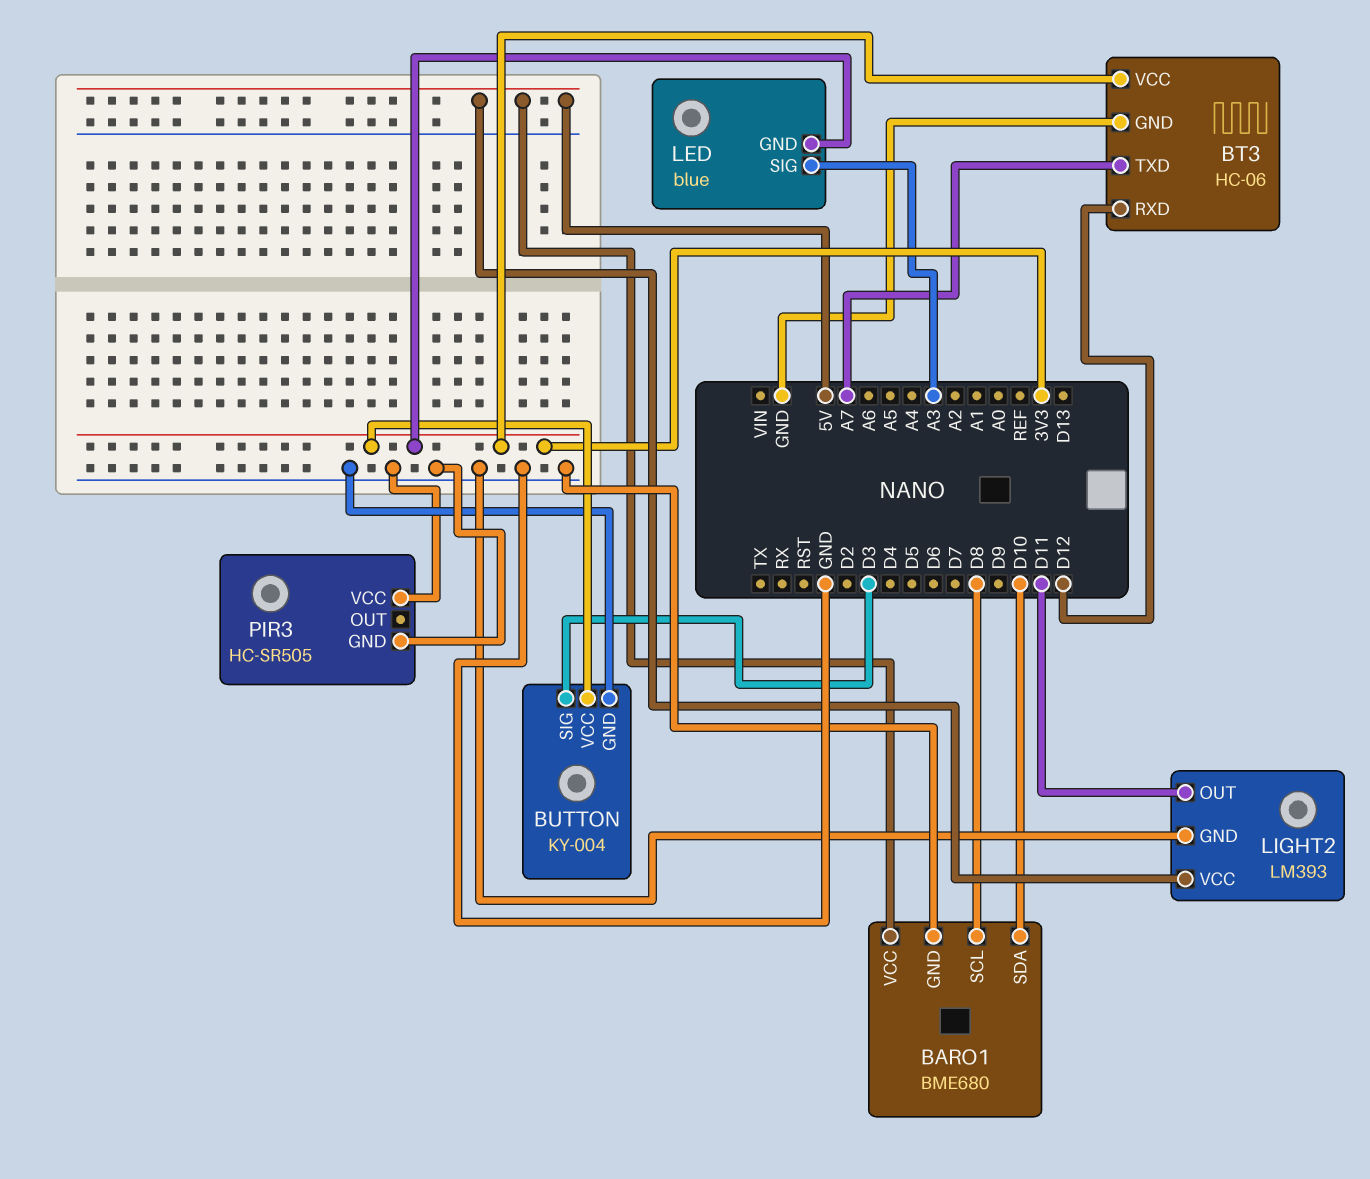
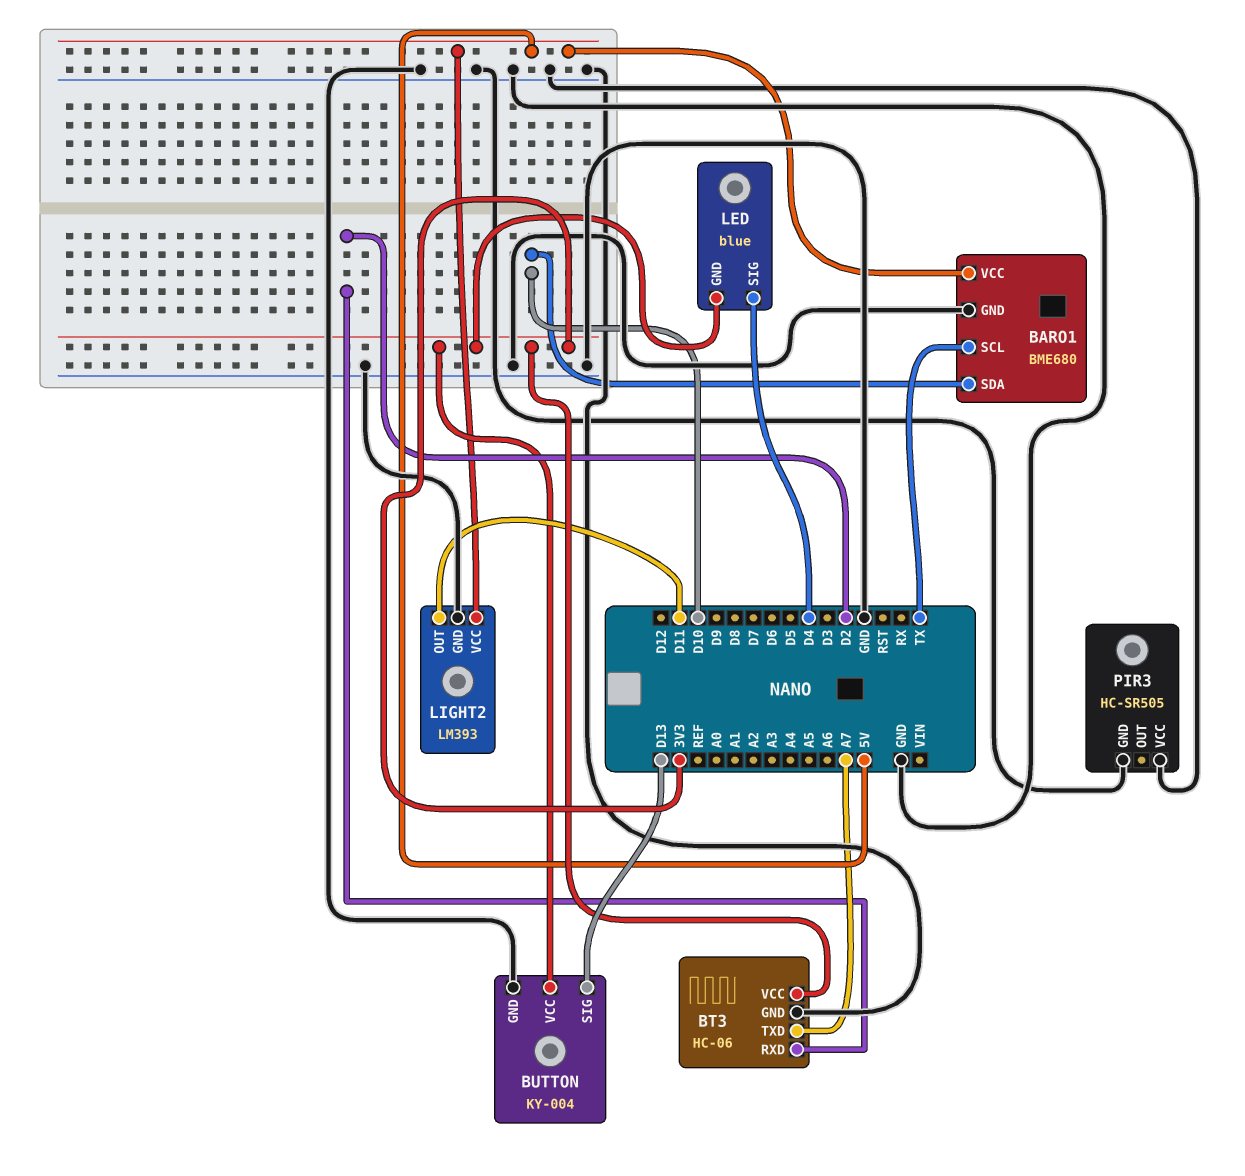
BARO1 pin SCL: D8 -> TX
BT3 pin RXD: D12 -> D2
BUTTON pin SIG: D3 -> D13
LED pin SIG: A3 -> D4

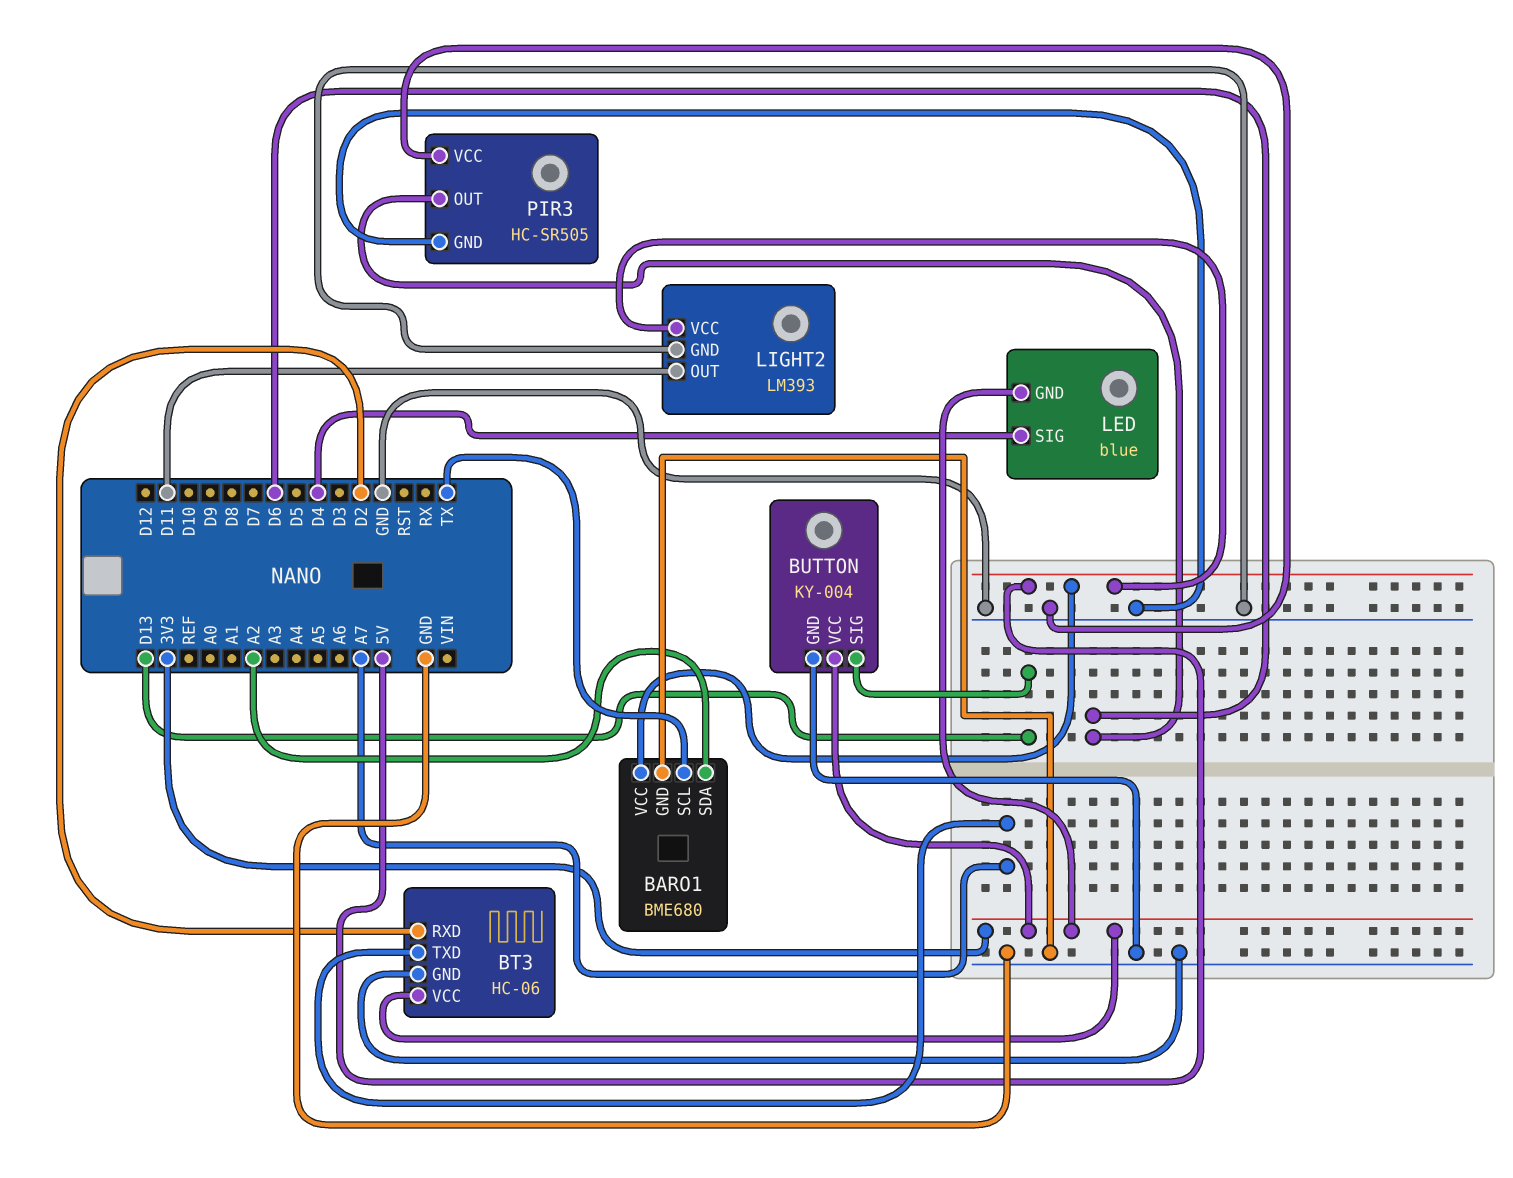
BARO1 pin SDA: D10 -> A2
PIR3 pin OUT: none -> D6

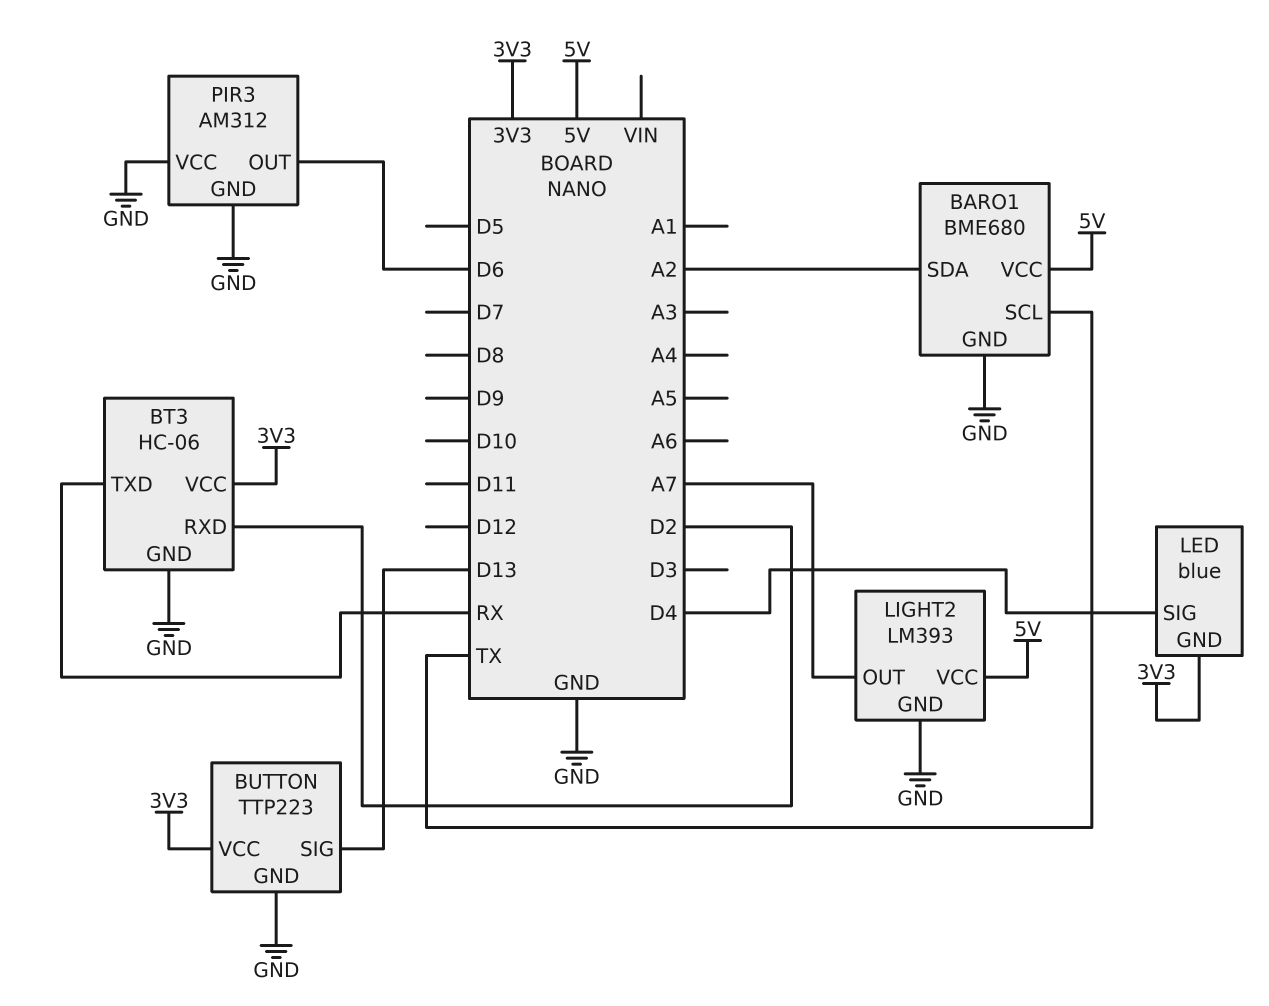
BT3 pin TXD: A7 -> RX
BUTTON: KY-004 -> TTP223
LIGHT2 pin OUT: D11 -> A7
PIR3: HC-SR505 -> AM312

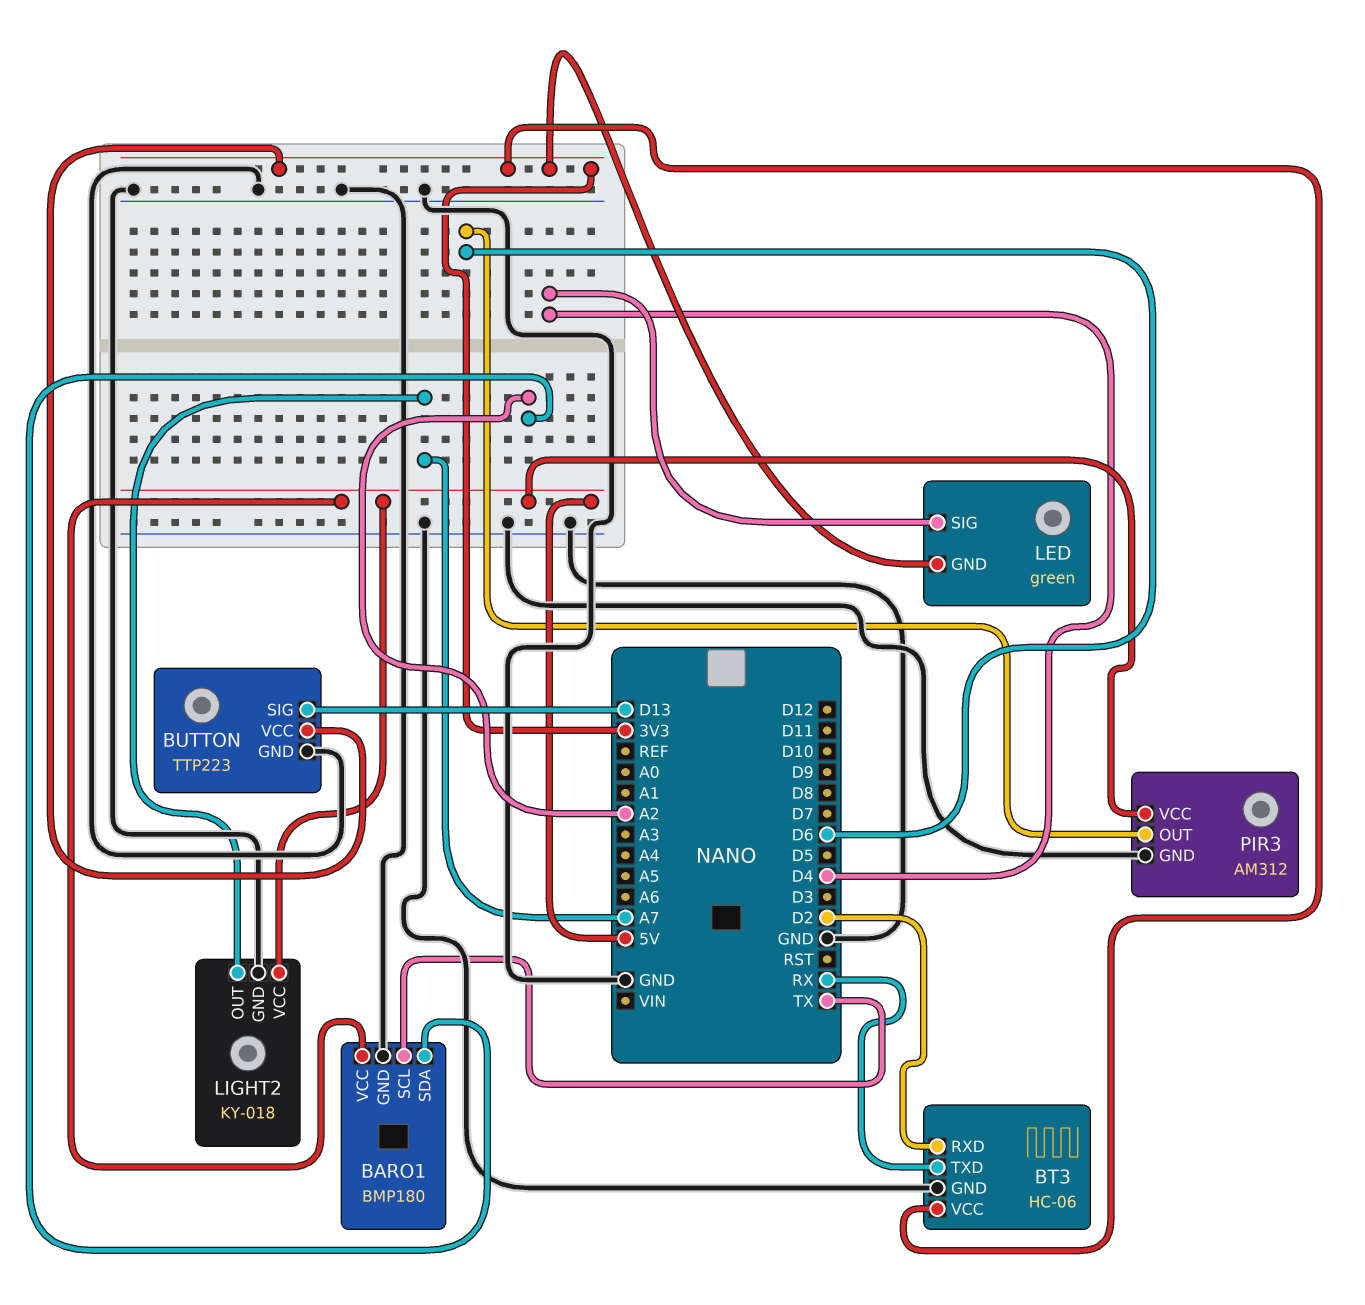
BARO1: BME680 -> BMP180
LED: blue -> green
LIGHT2: LM393 -> KY-018
PIR3 pin VCC: GND -> 5V

